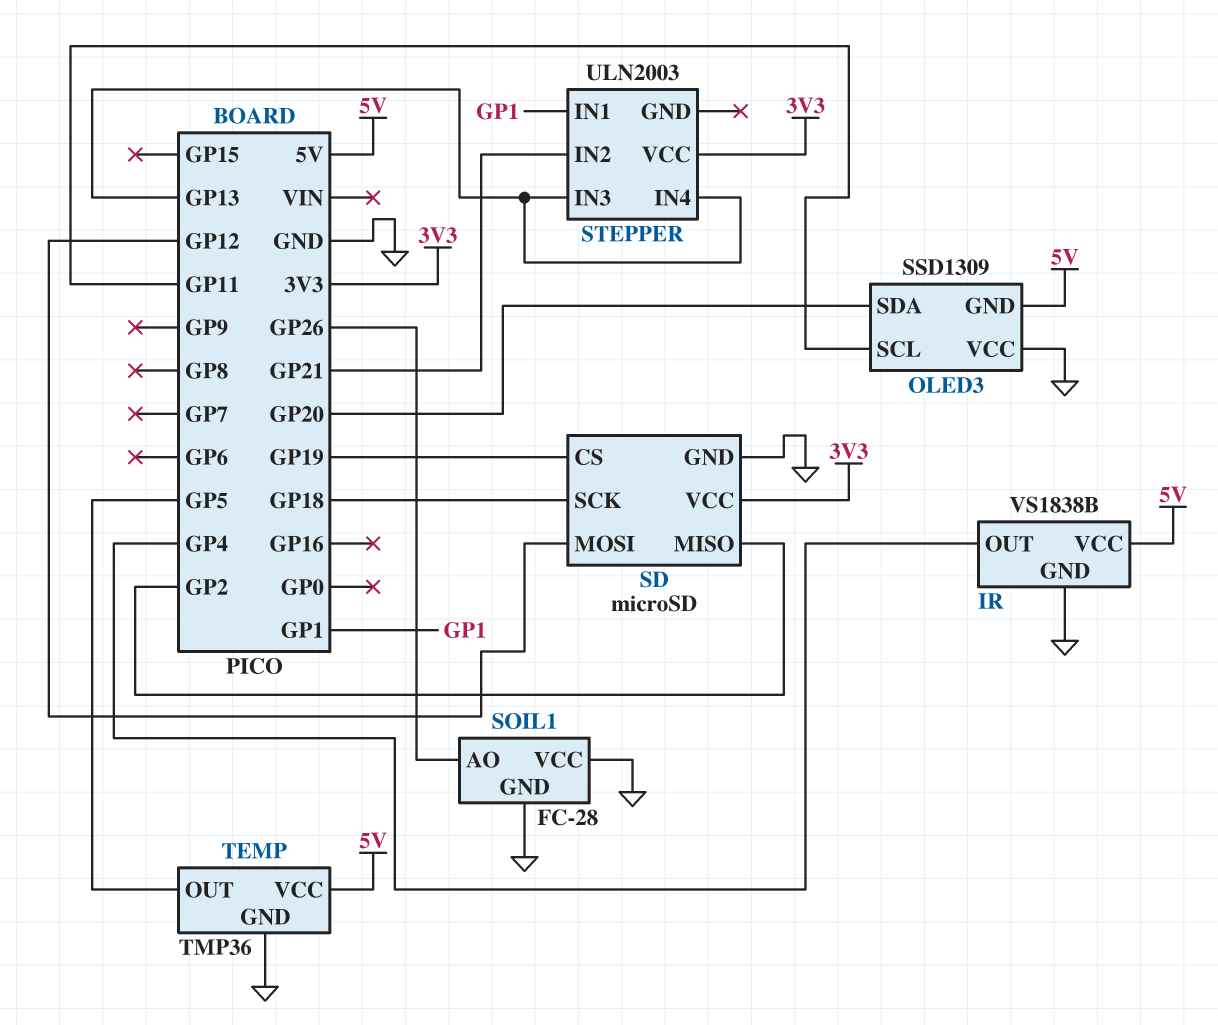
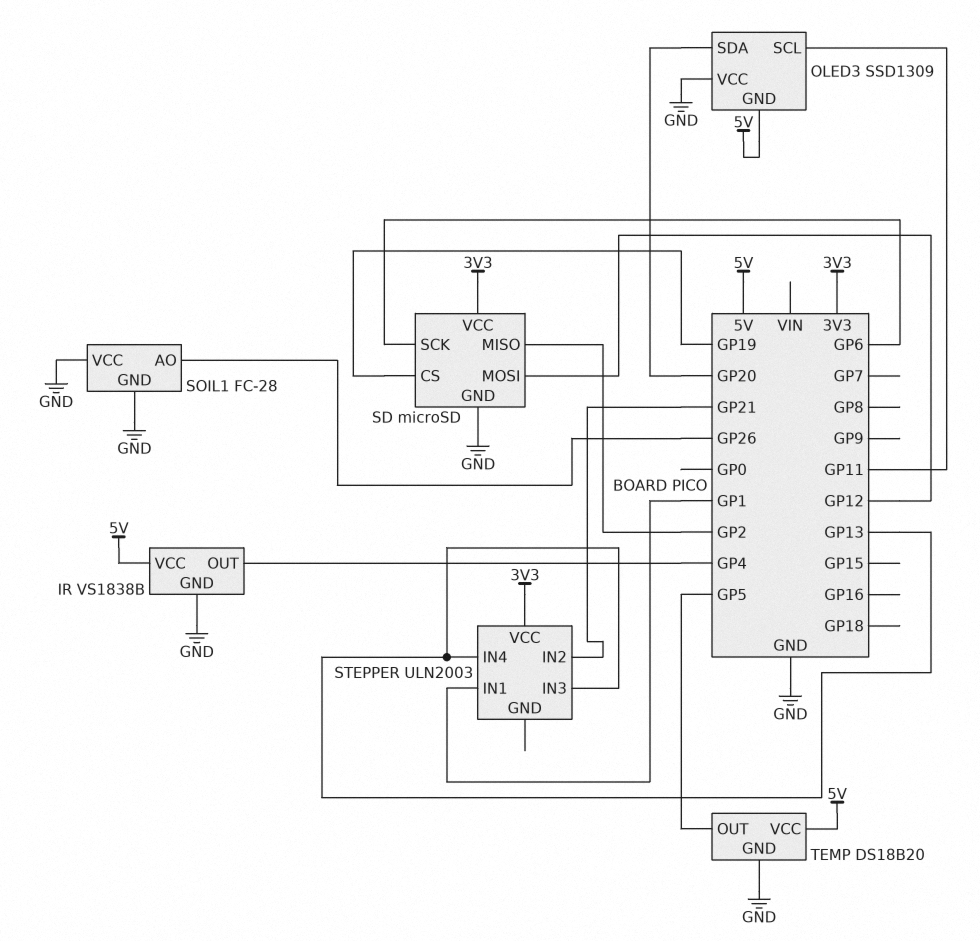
SD pin SCK: GP18 -> GP6
TEMP: TMP36 -> DS18B20

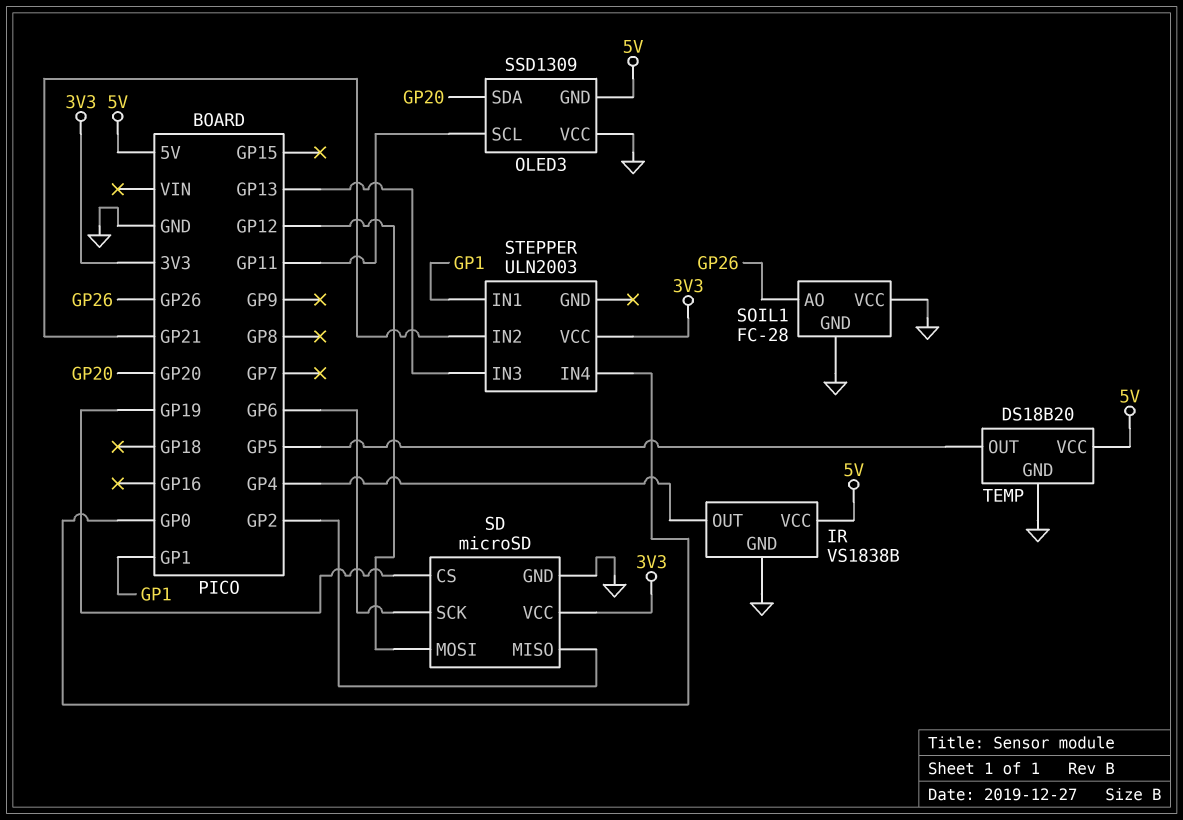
STEPPER pin IN4: GP13 -> GP0

